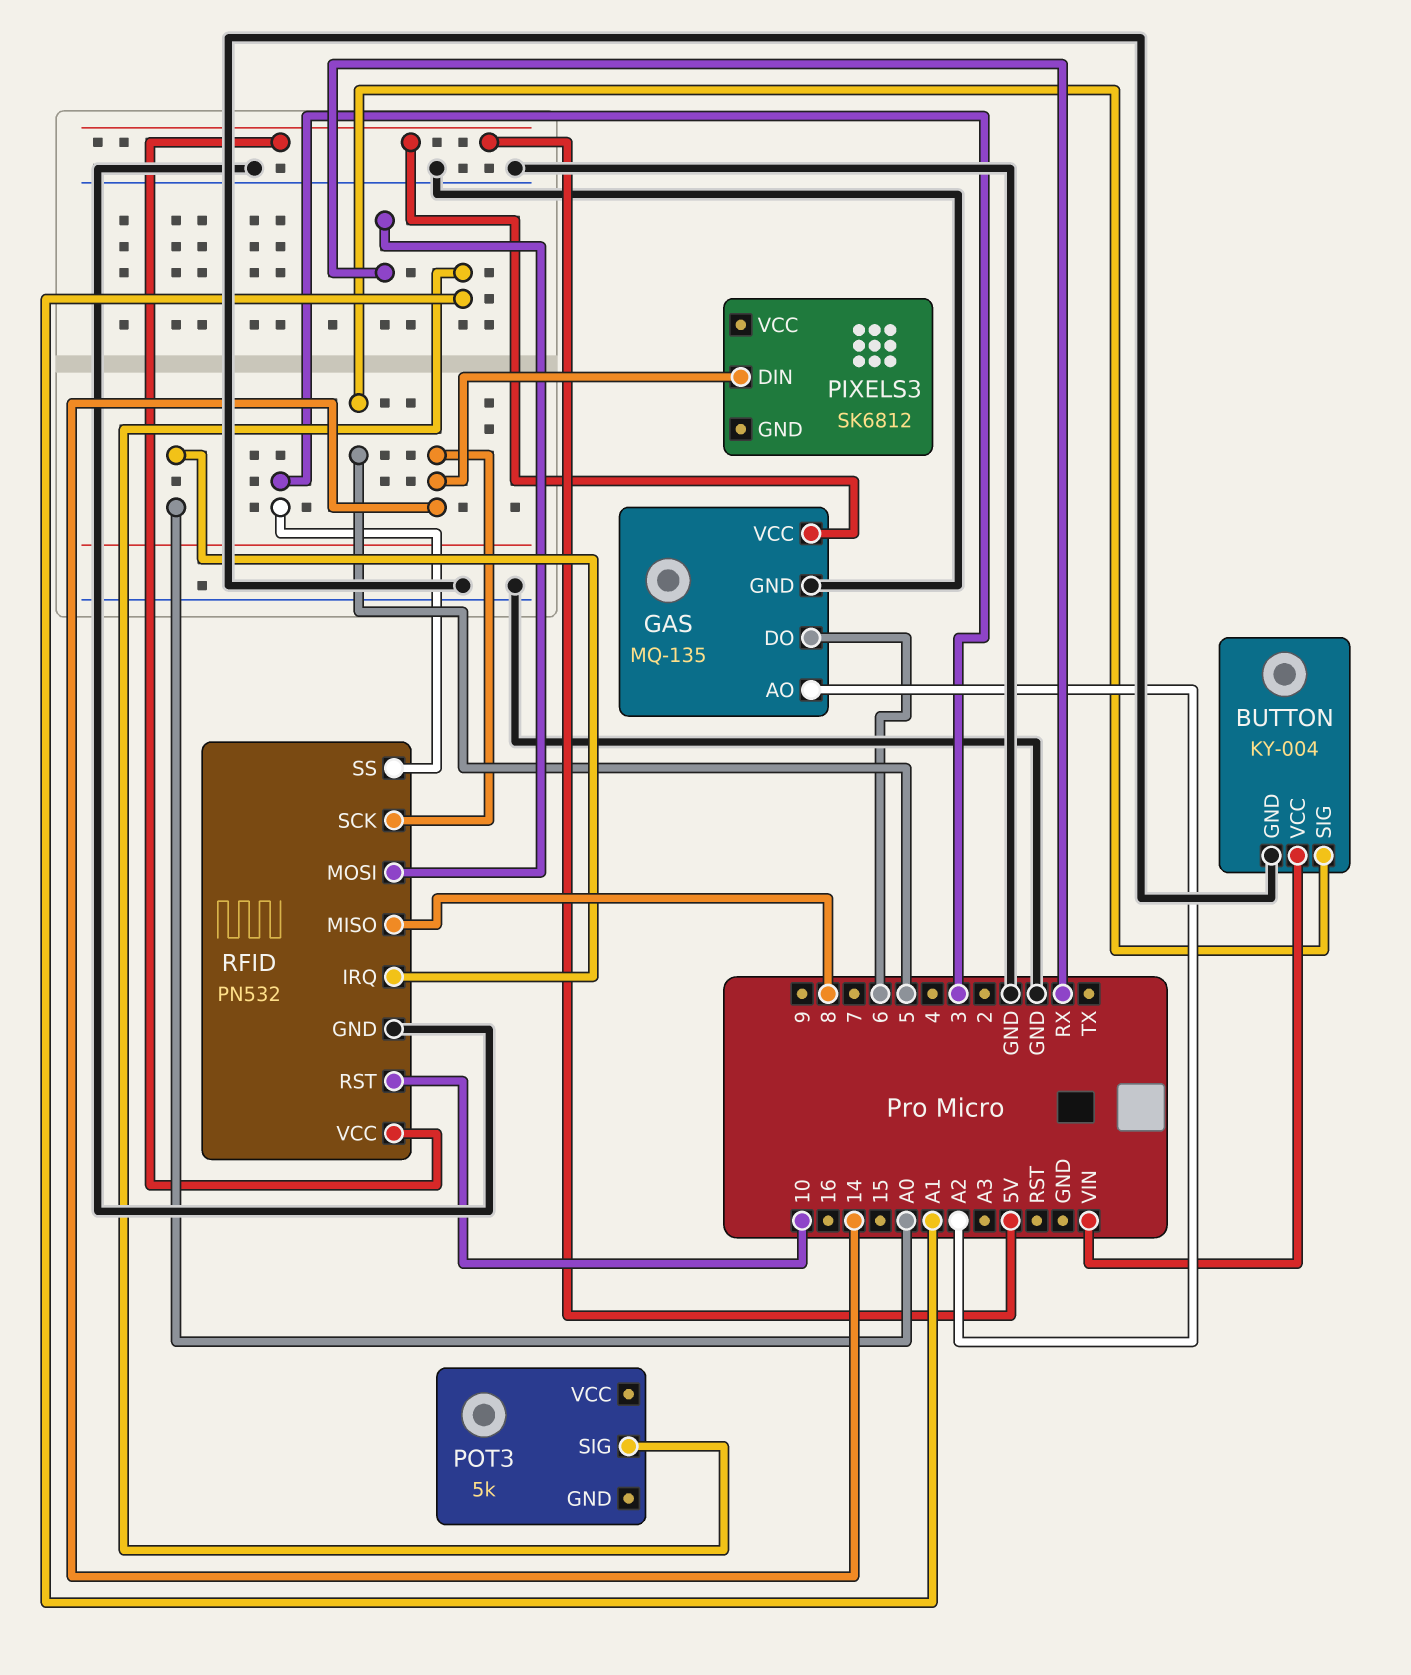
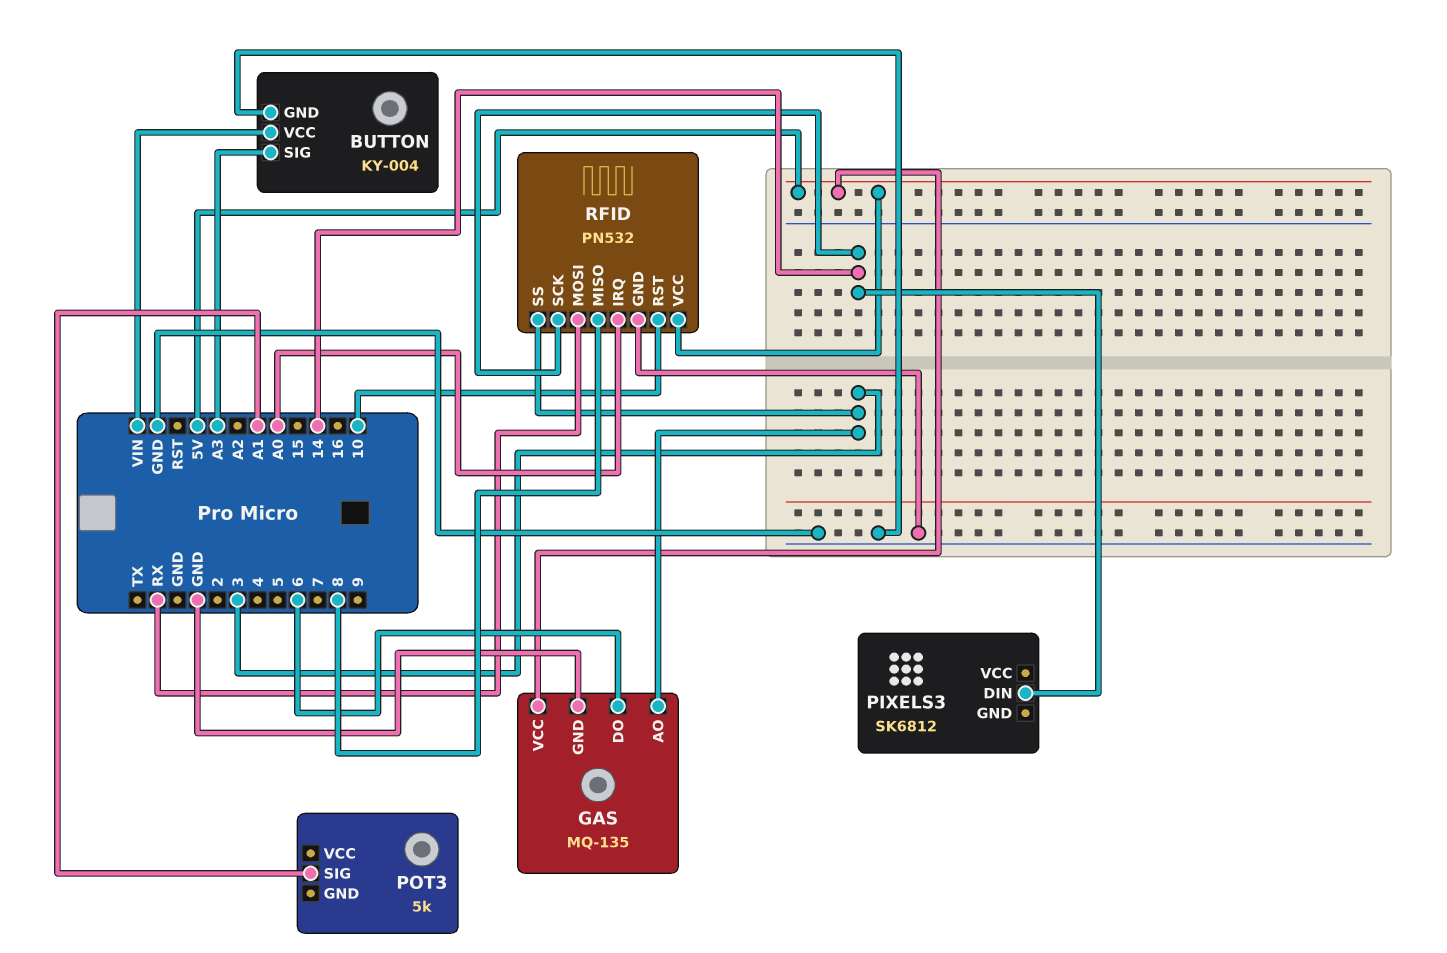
BUTTON pin SIG: 5 -> A3
GAS pin AO: A2 -> 3

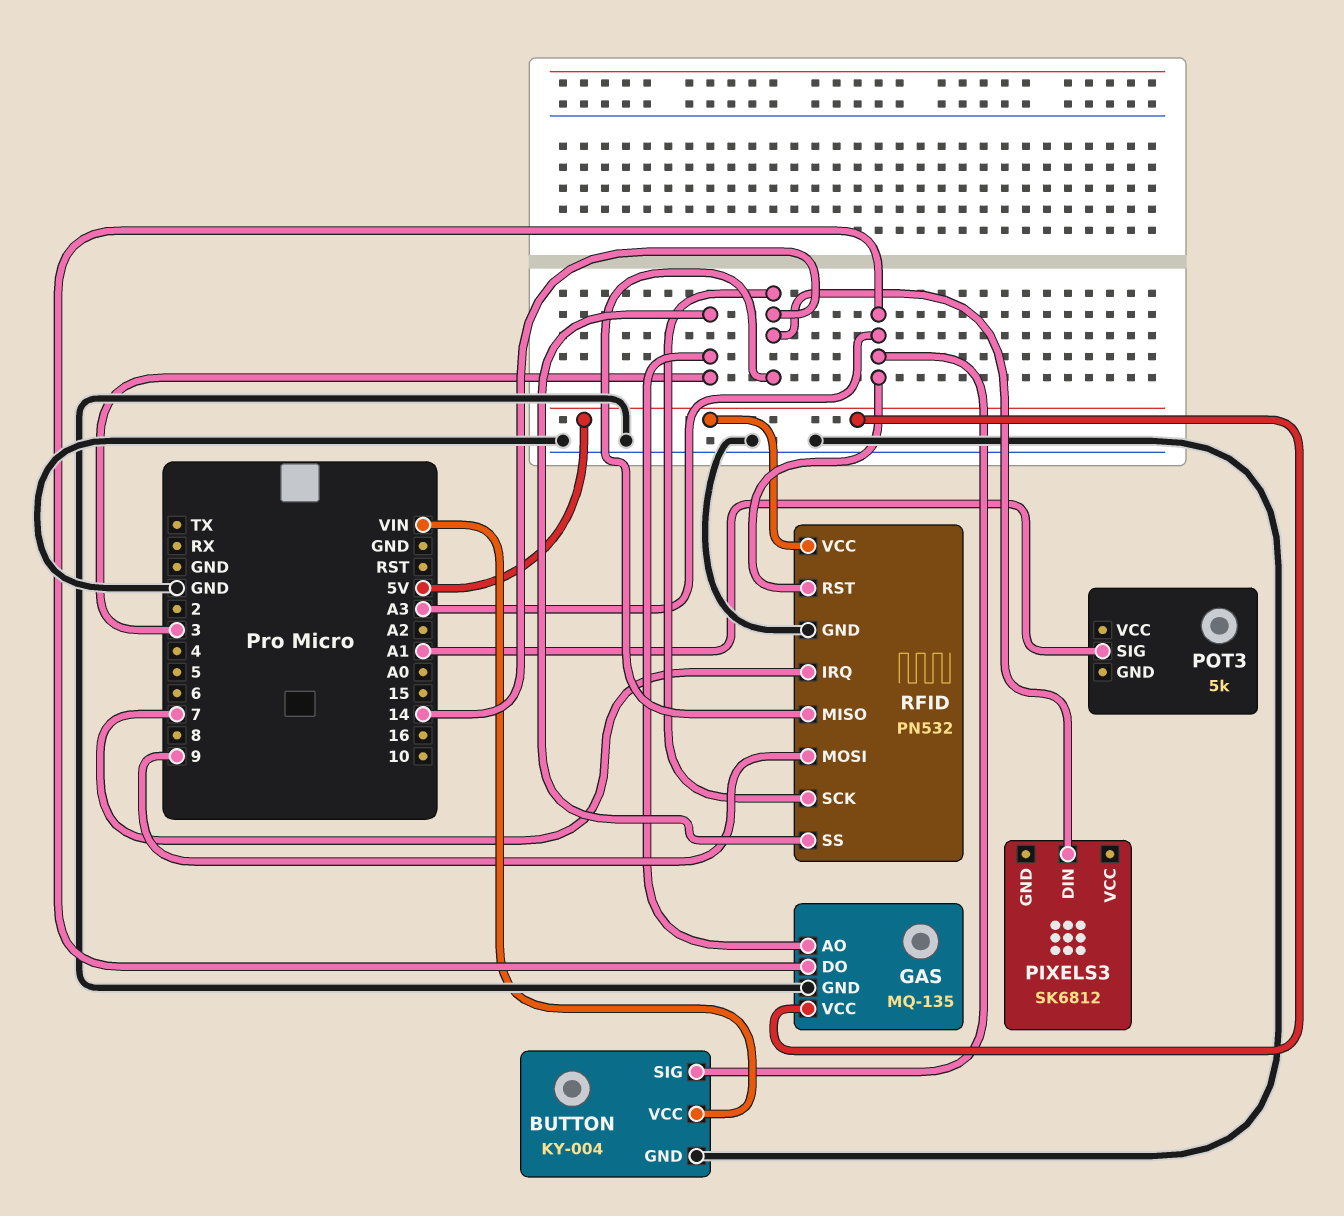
GAS pin DO: 6 -> A3
RFID pin IRQ: A0 -> 7
RFID pin MISO: 8 -> 14
RFID pin MOSI: RX -> 9
RFID pin RST: 10 -> A3

